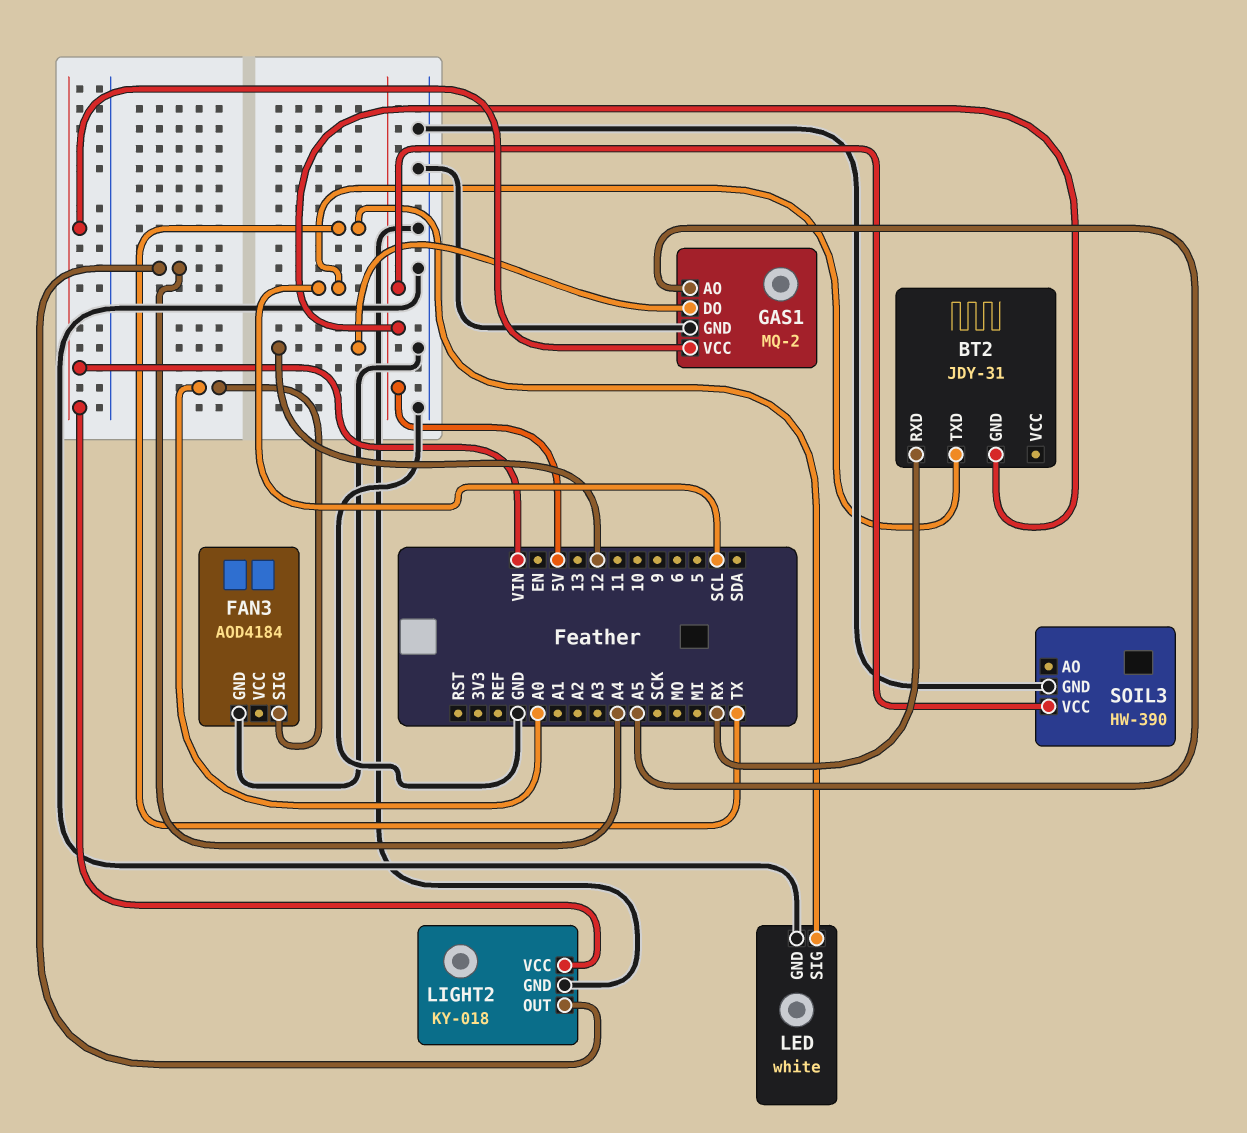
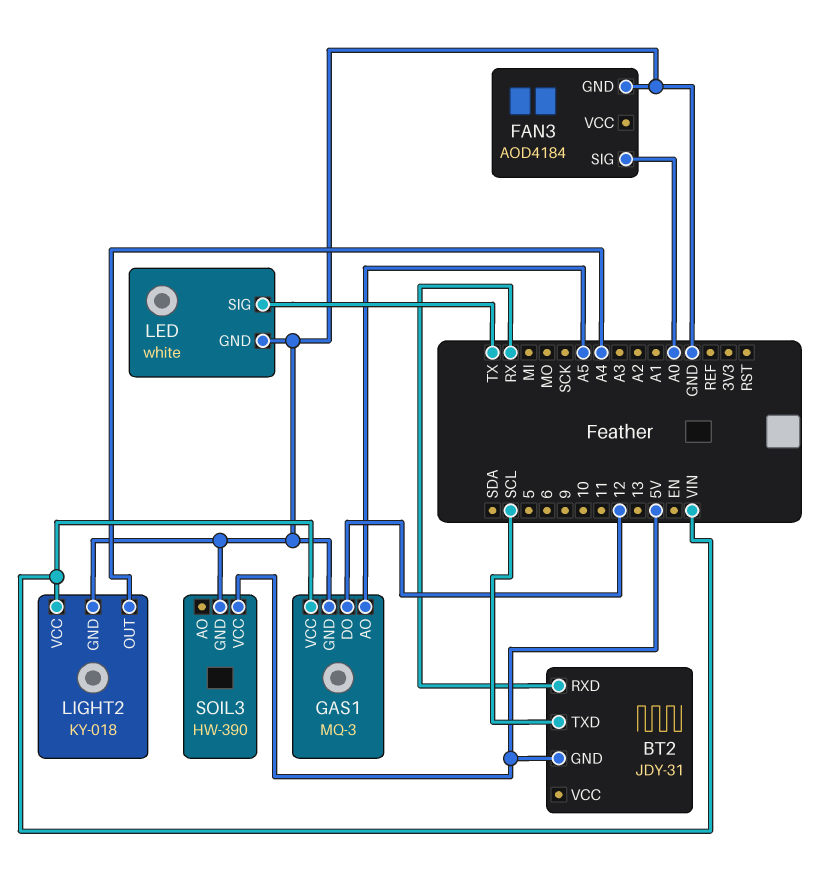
GAS1: MQ-2 -> MQ-3

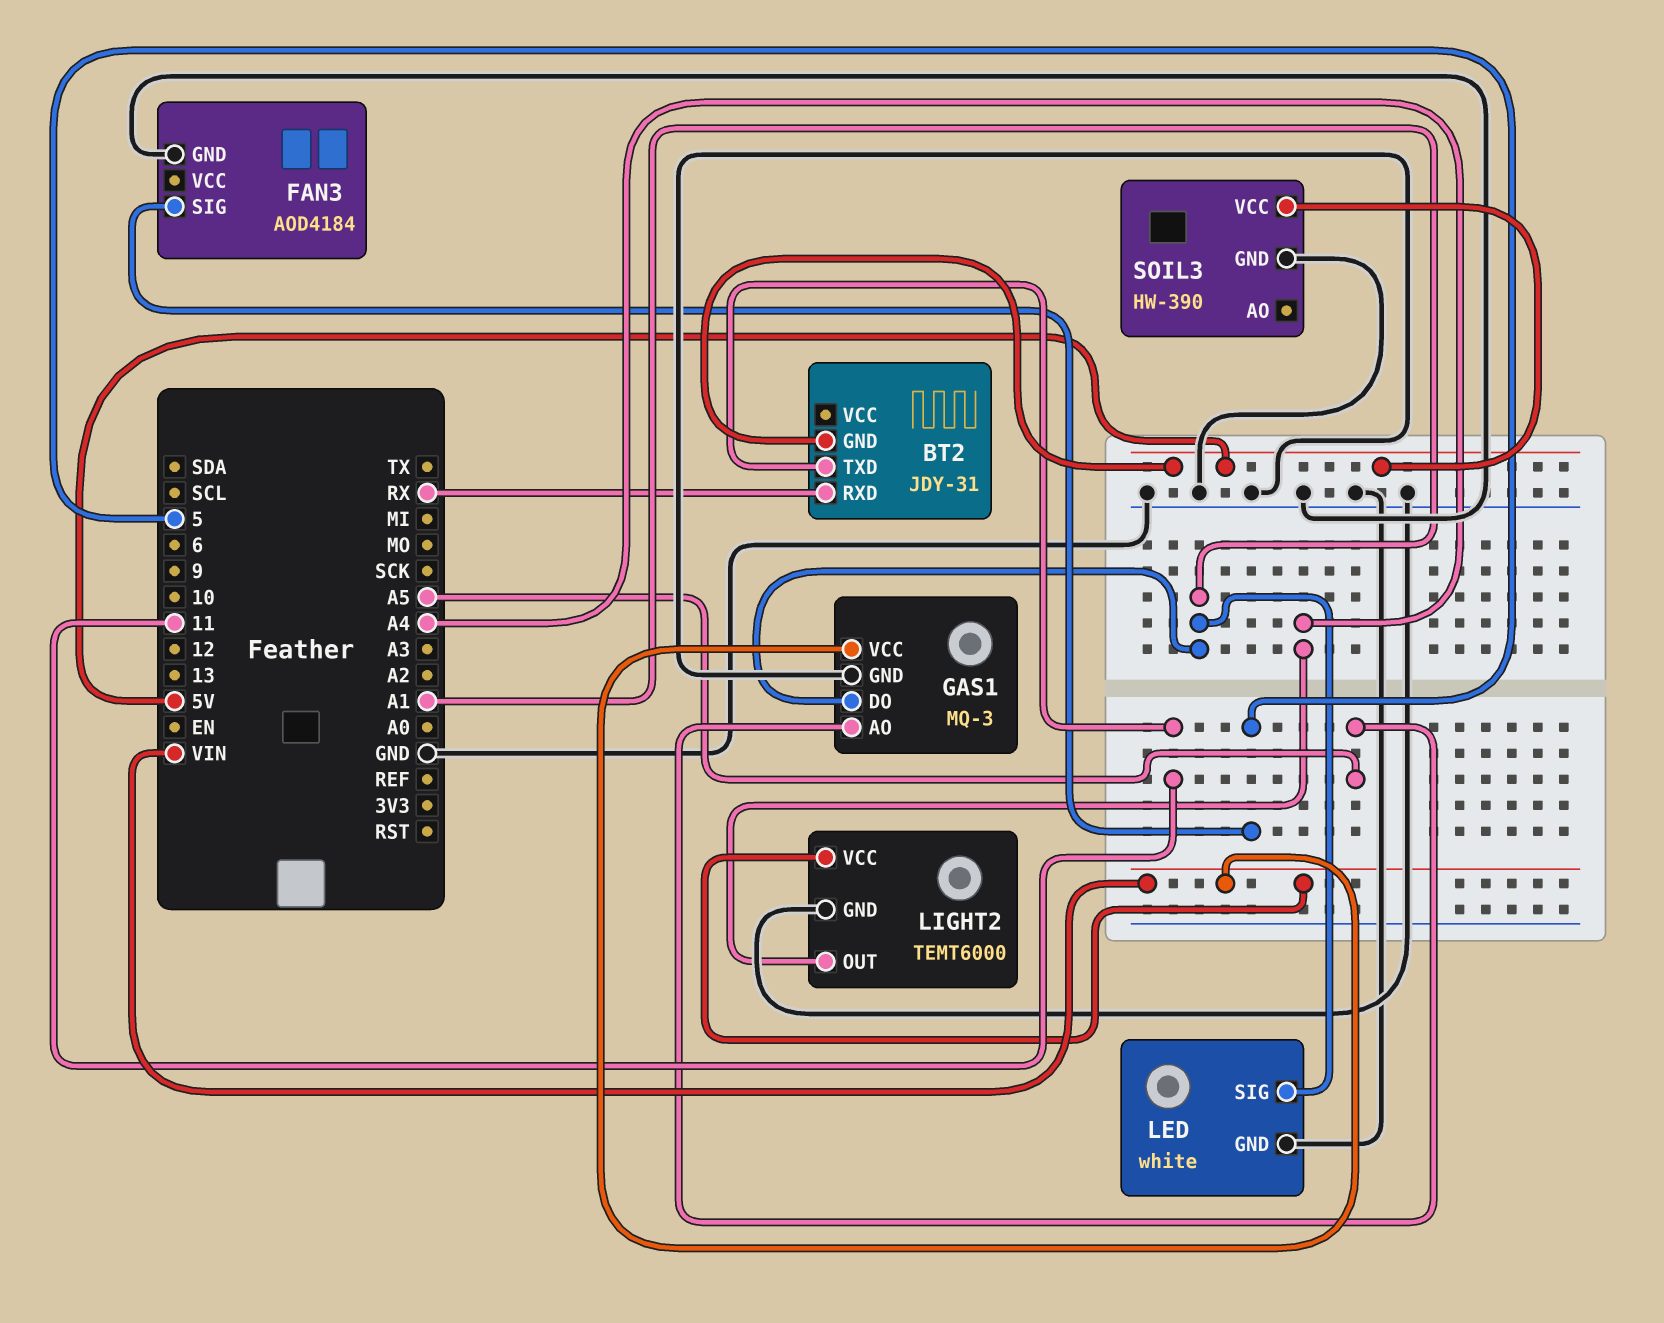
BT2 pin TXD: SCL -> 11
FAN3 pin SIG: A0 -> 5
GAS1 pin DO: 12 -> A1
LED pin SIG: TX -> A1
LIGHT2: KY-018 -> TEMT6000

